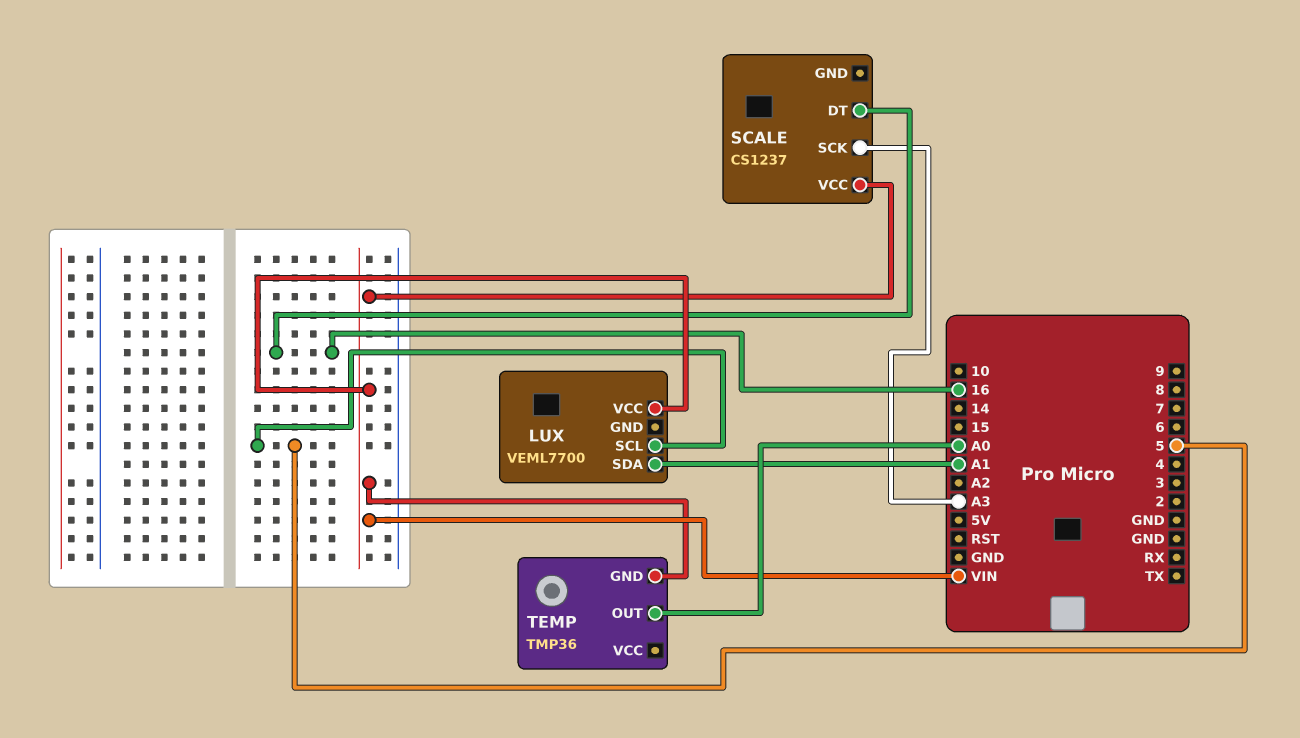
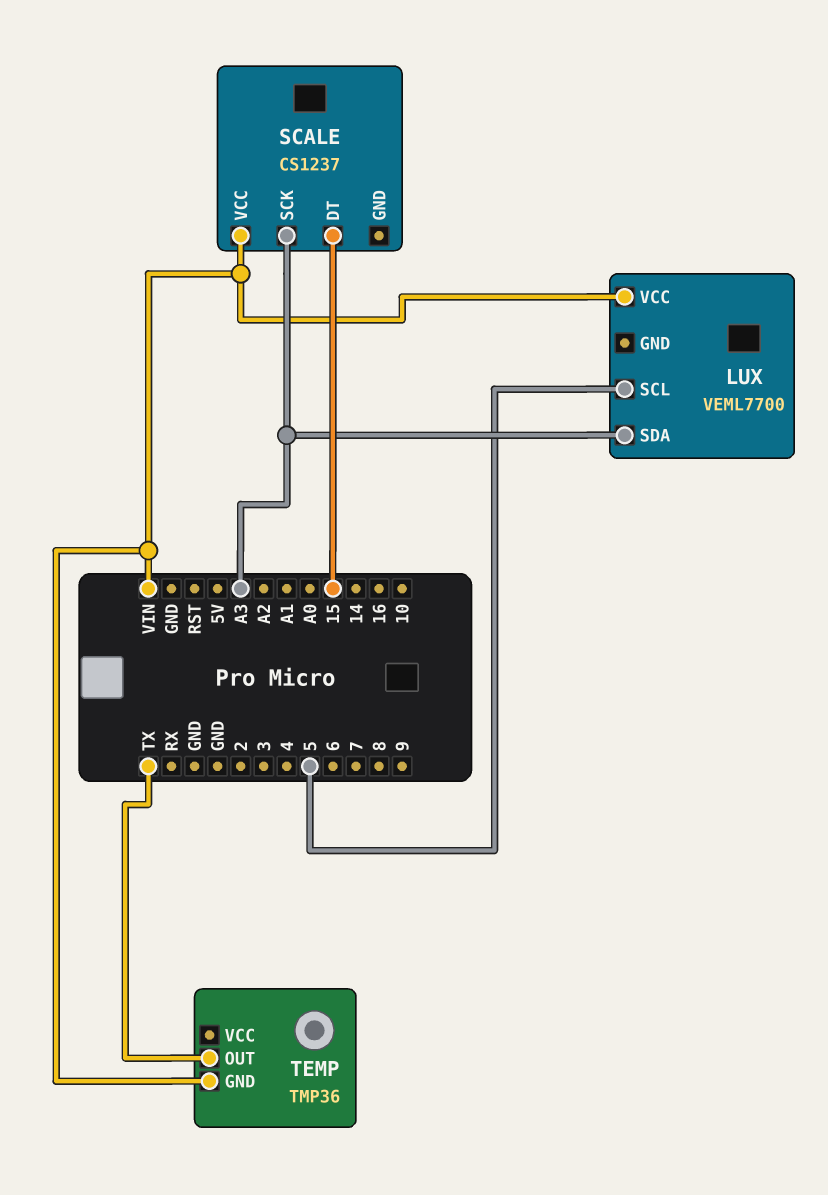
LUX pin SDA: A1 -> A3
SCALE pin DT: 16 -> 15
TEMP pin OUT: A0 -> TX

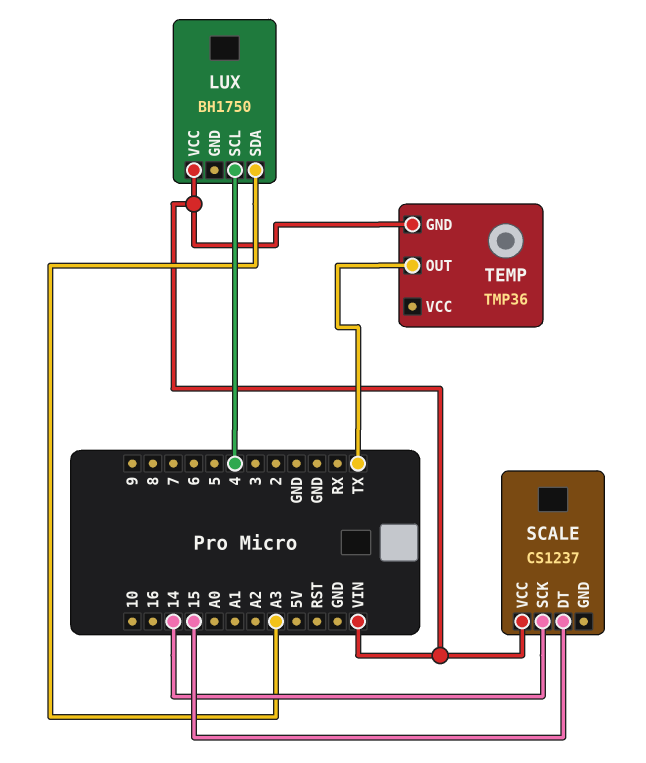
LUX: VEML7700 -> BH1750
LUX pin SCL: 5 -> 4
SCALE pin SCK: A3 -> 14

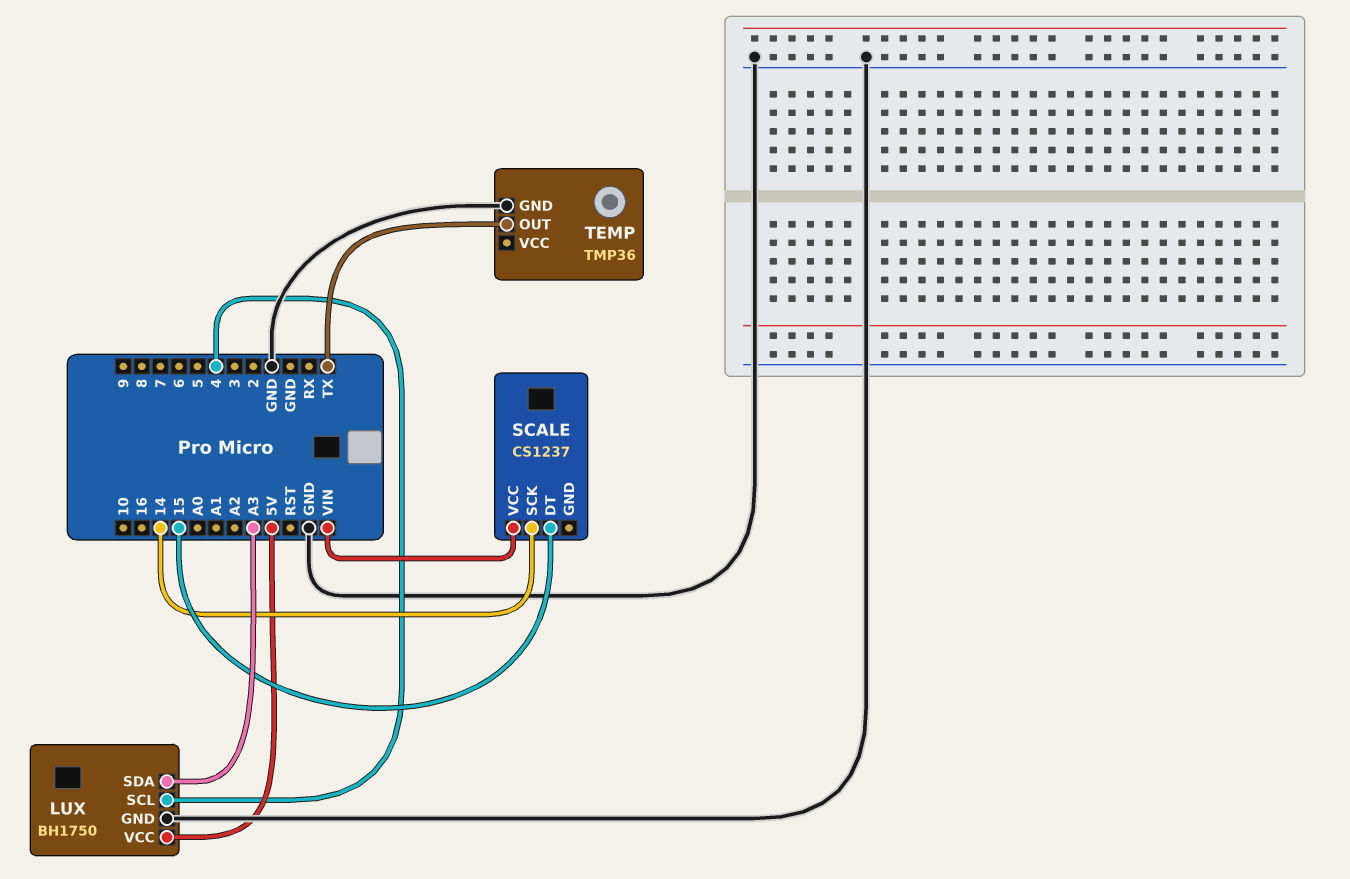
LUX pin GND: none -> GND
LUX pin VCC: VIN -> 5V
TEMP pin GND: VIN -> GND

